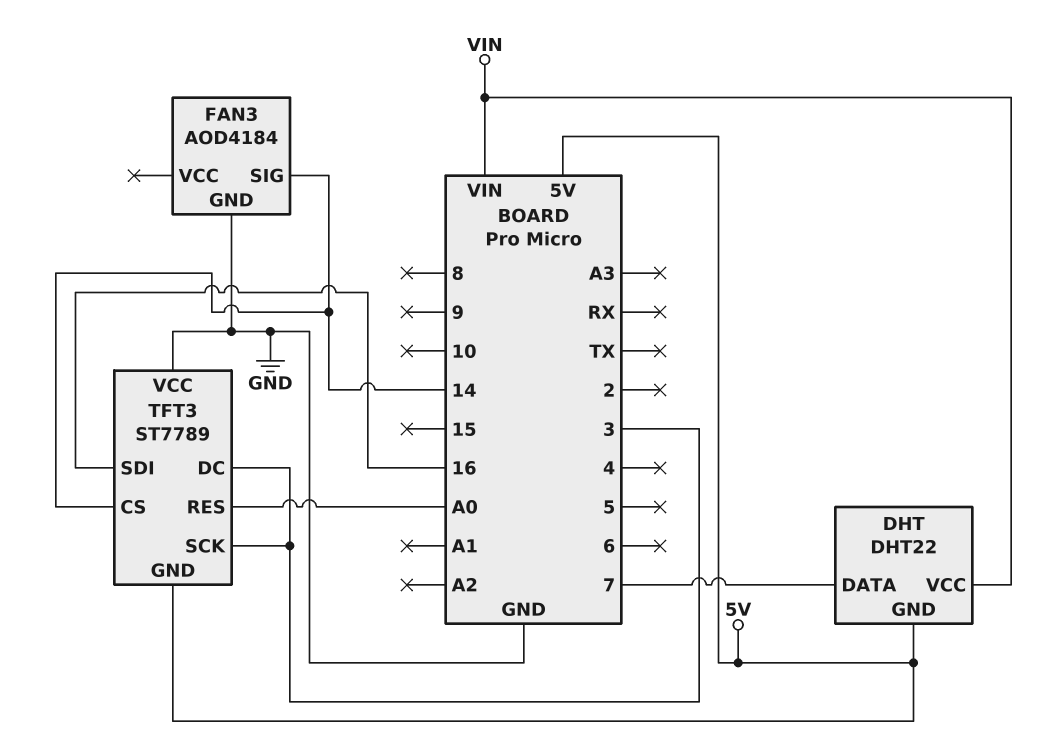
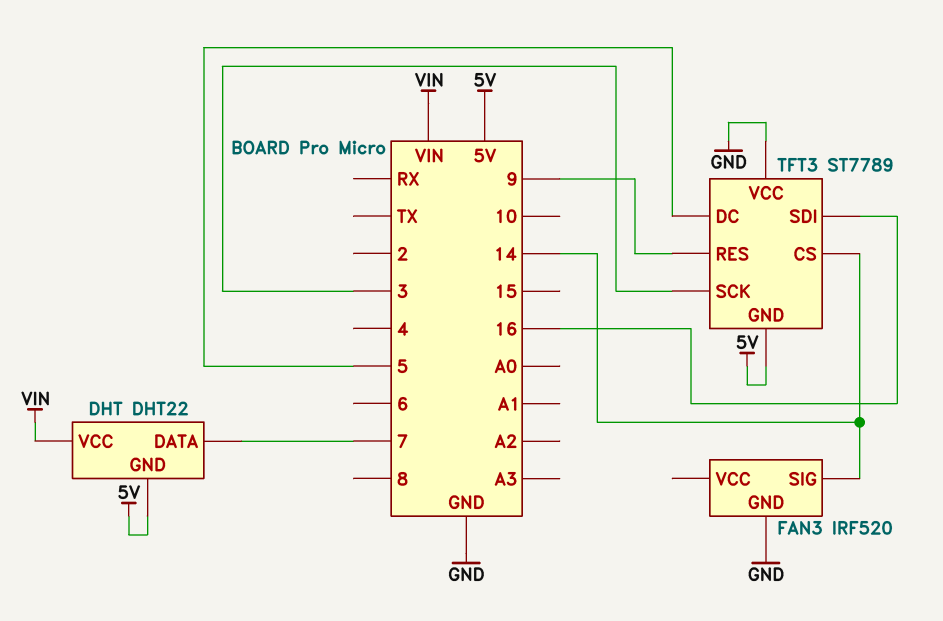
FAN3: AOD4184 -> IRF520
TFT3 pin DC: 3 -> 5
TFT3 pin RES: A0 -> 9

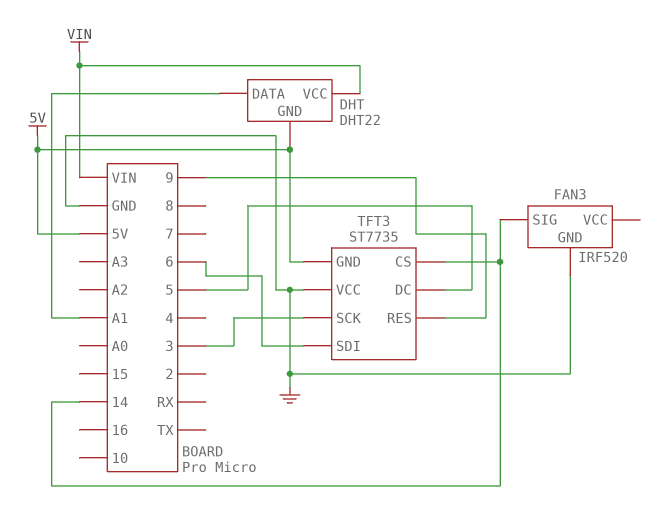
DHT pin DATA: 7 -> A1
TFT3: ST7789 -> ST7735
TFT3 pin SDI: 16 -> 6

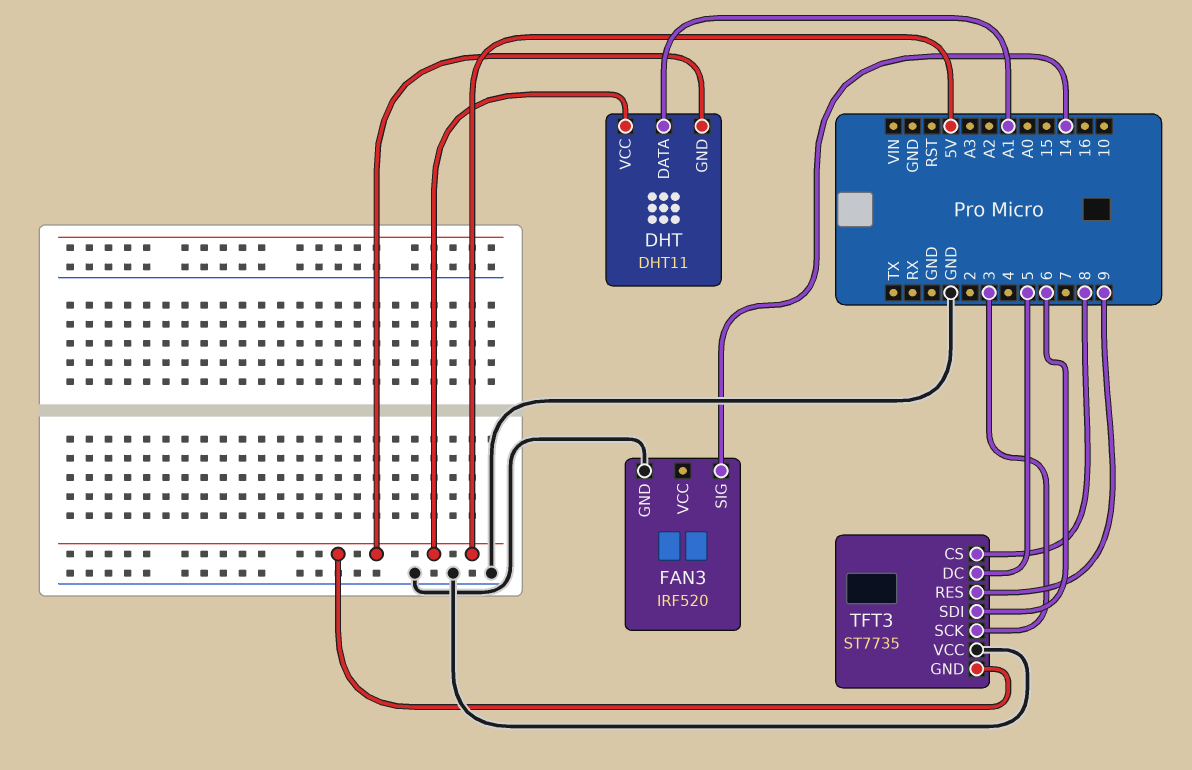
DHT: DHT22 -> DHT11
DHT pin VCC: VIN -> 5V
TFT3 pin CS: 14 -> 8

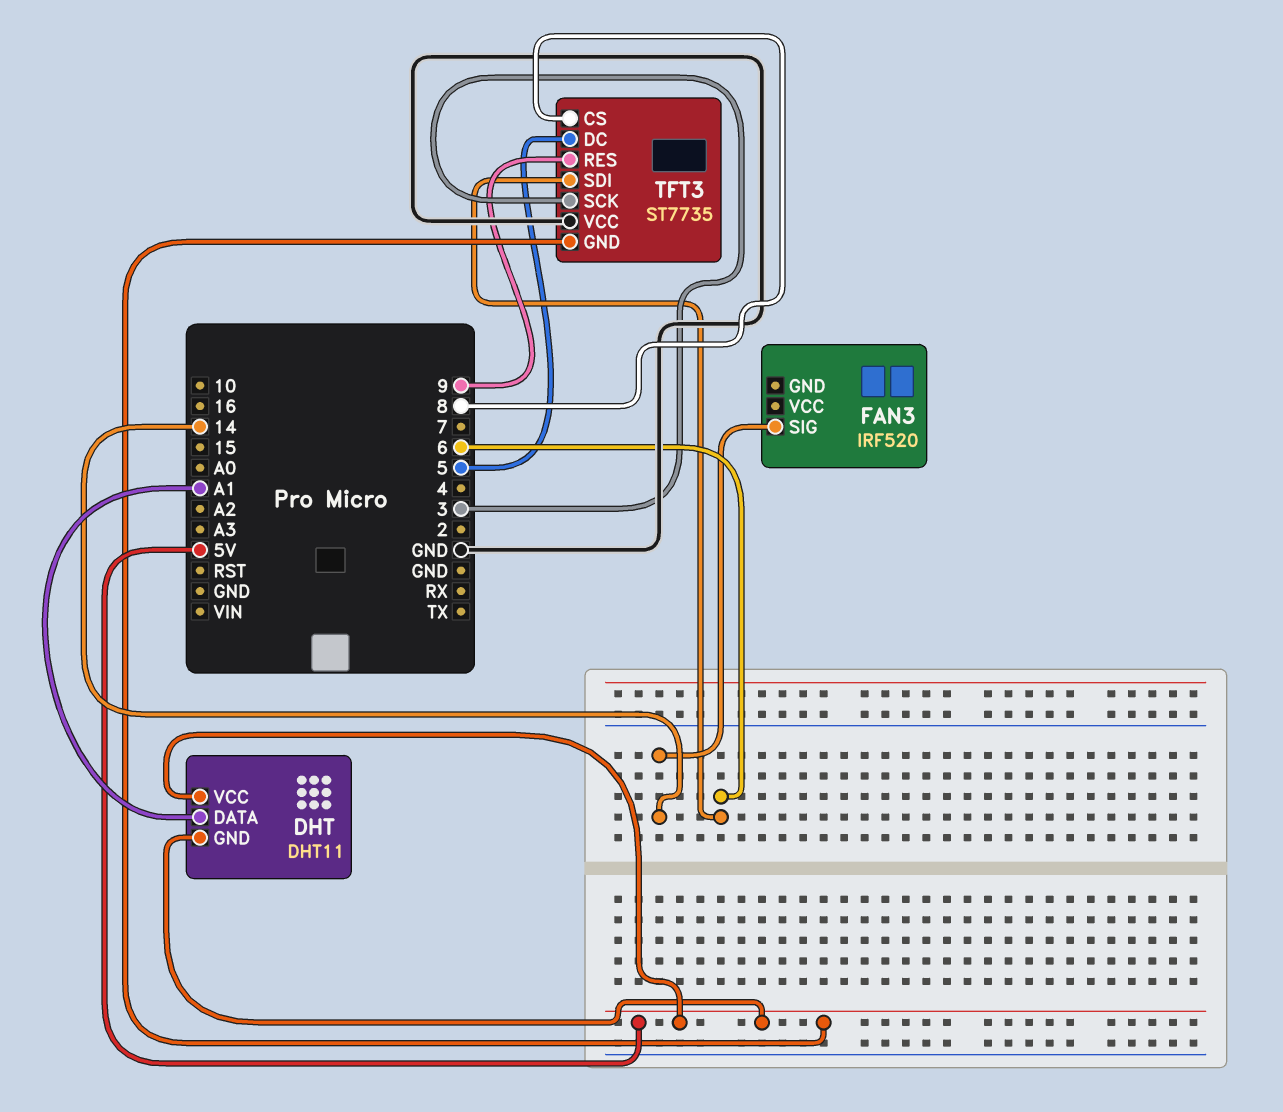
FAN3 pin GND: GND -> none

